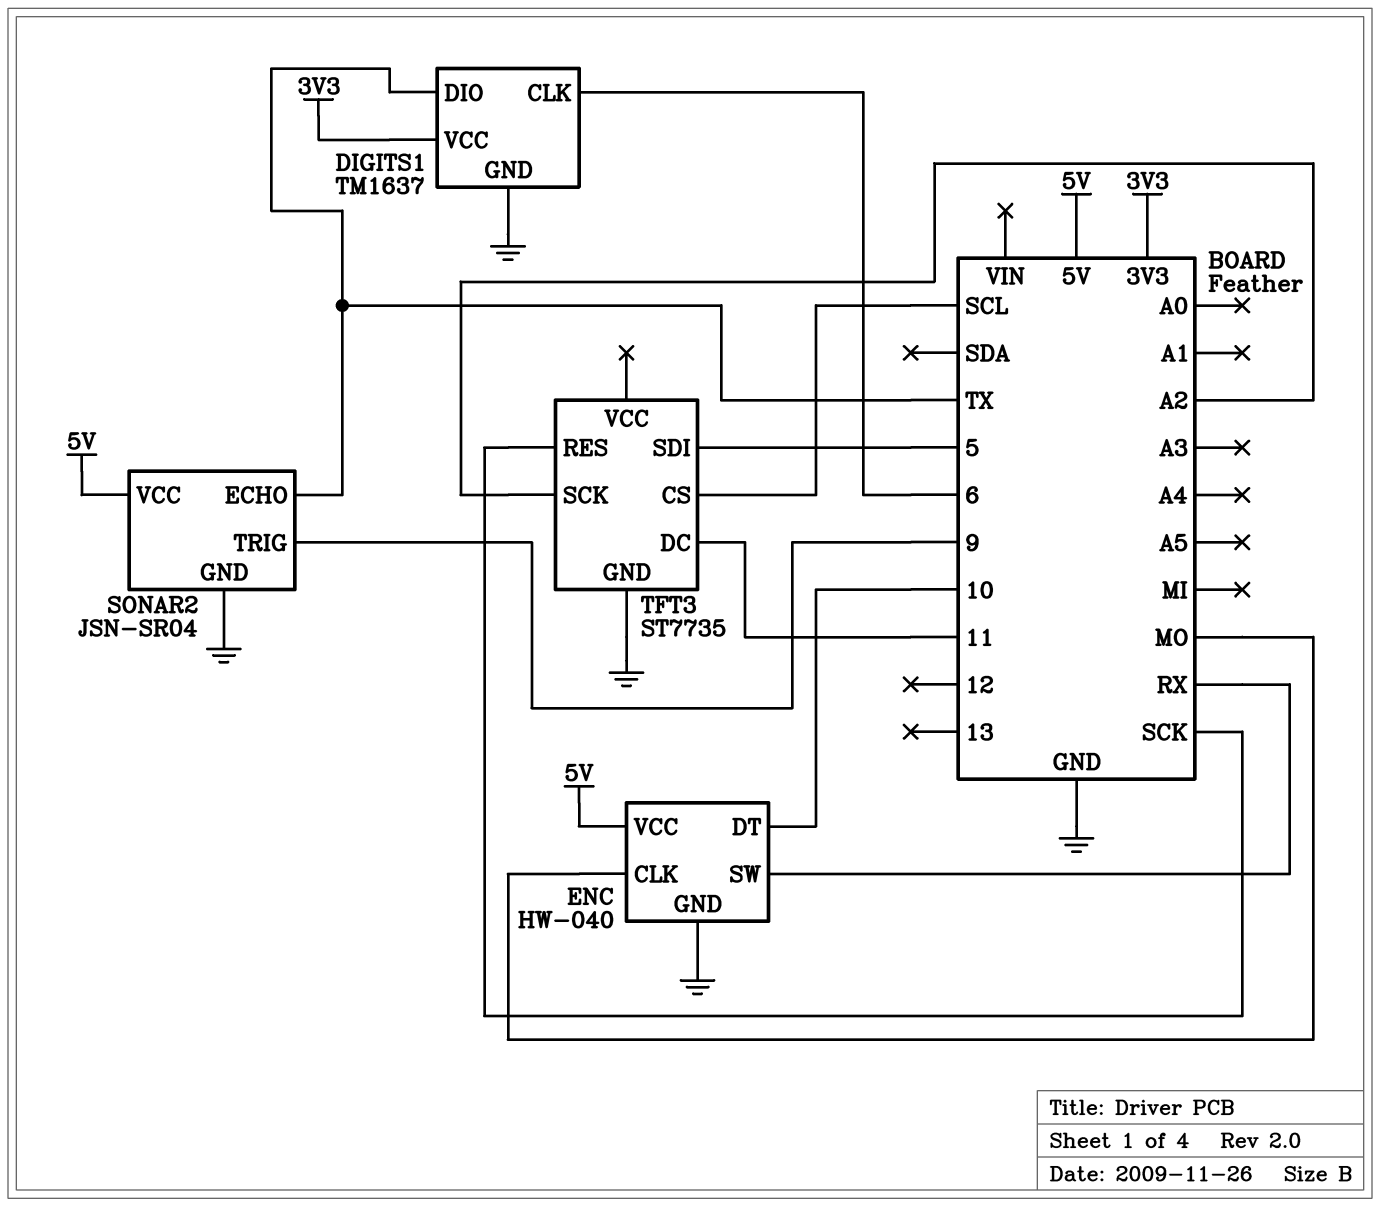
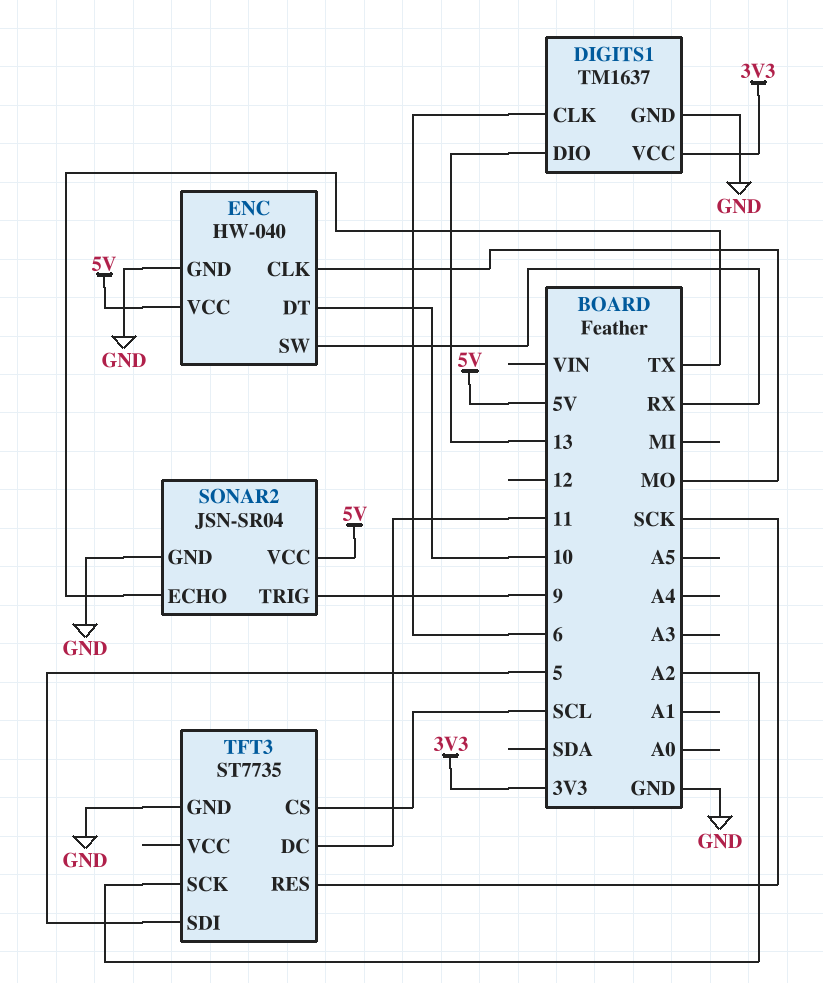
DIGITS1 pin DIO: TX -> 13

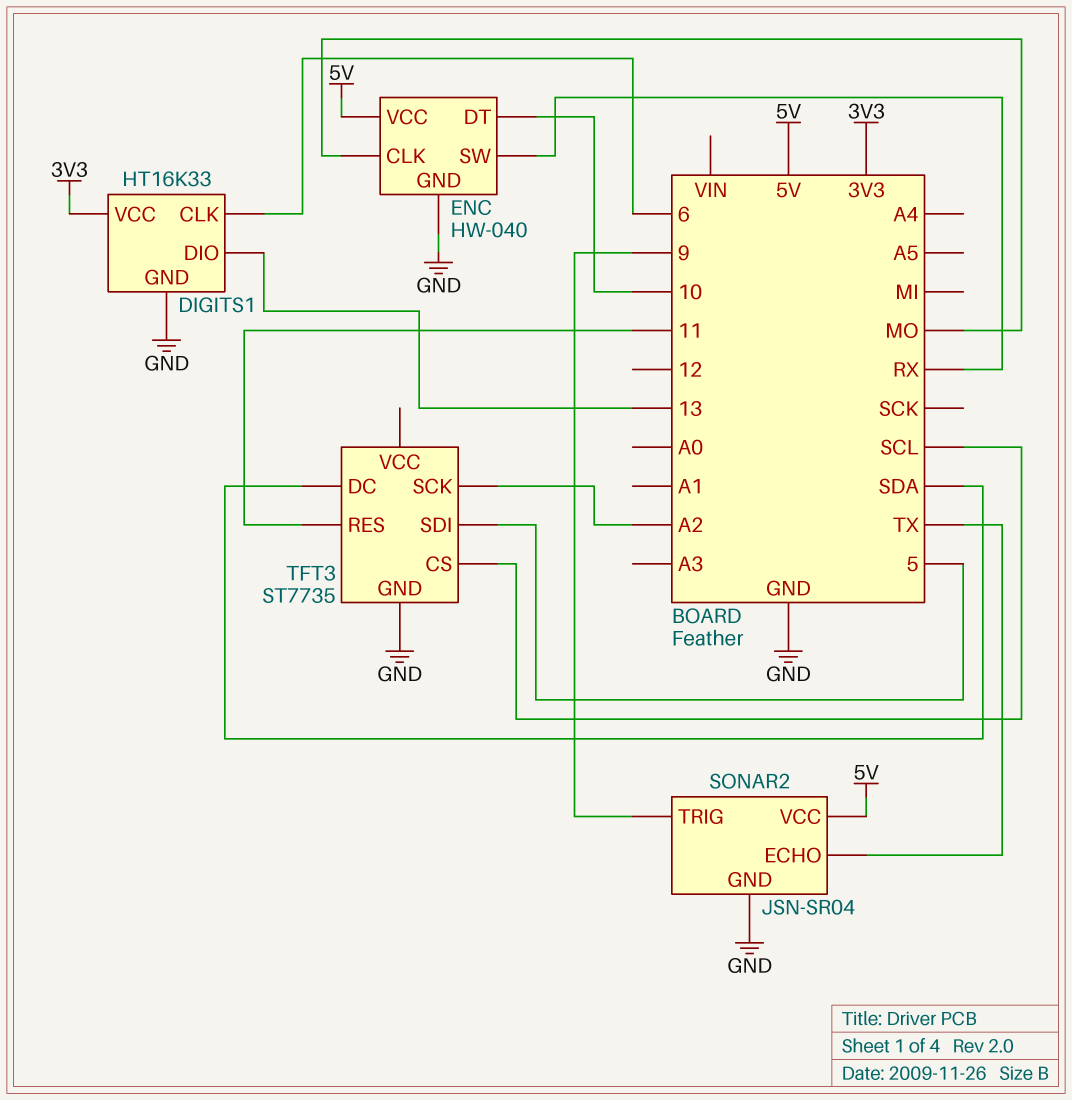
DIGITS1: TM1637 -> HT16K33
TFT3 pin DC: 11 -> SDA
TFT3 pin RES: SCK -> 11

